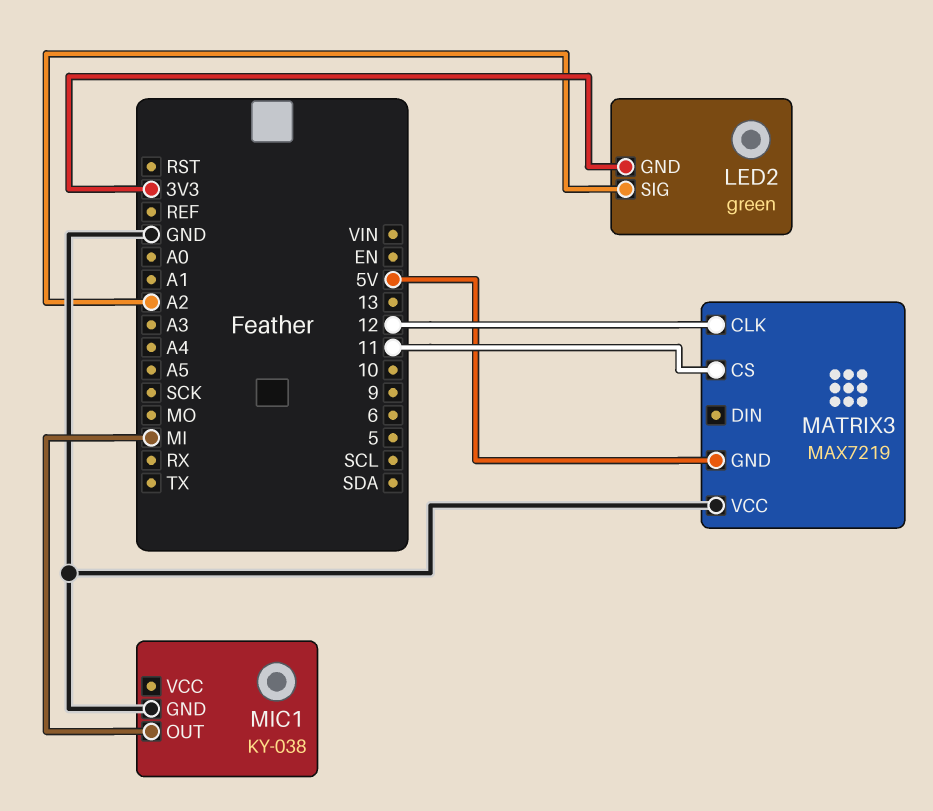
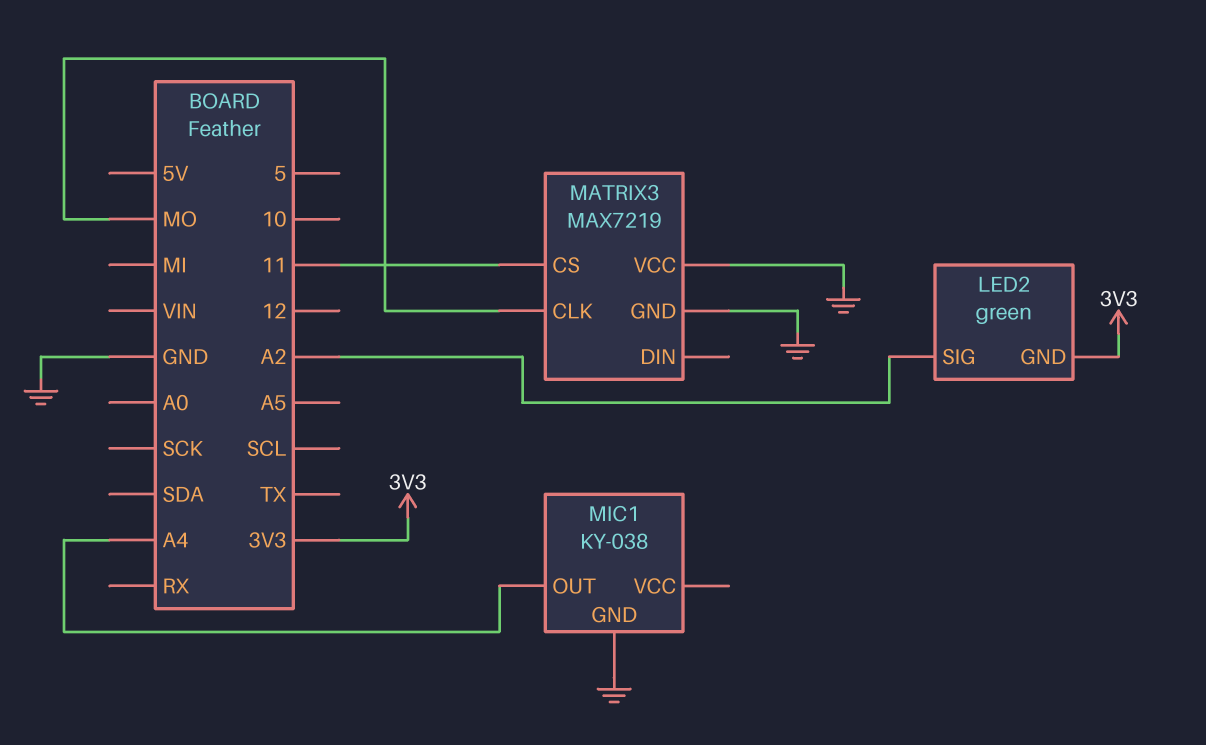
MATRIX3 pin CLK: 12 -> MO
MATRIX3 pin GND: 5V -> GND
MIC1 pin OUT: MI -> A4

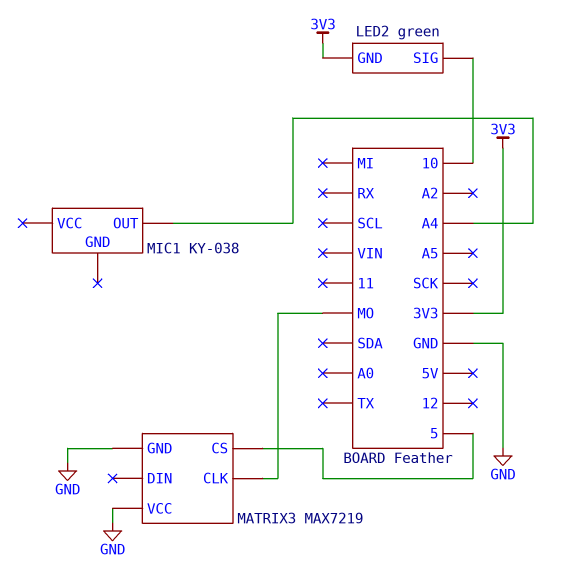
LED2 pin SIG: A2 -> 10
MATRIX3 pin CS: 11 -> 5
MIC1 pin GND: GND -> none

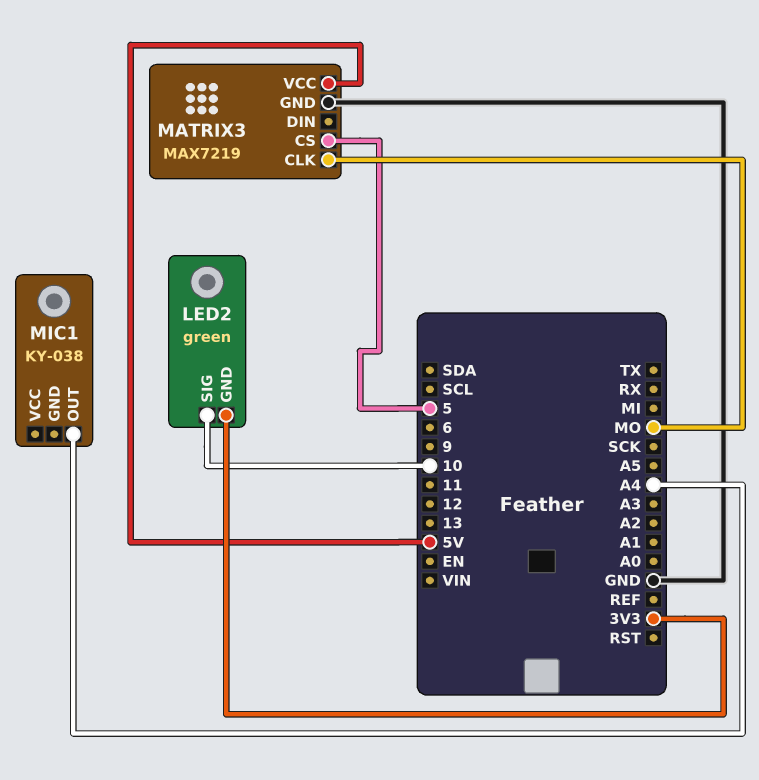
MATRIX3 pin VCC: GND -> 5V

